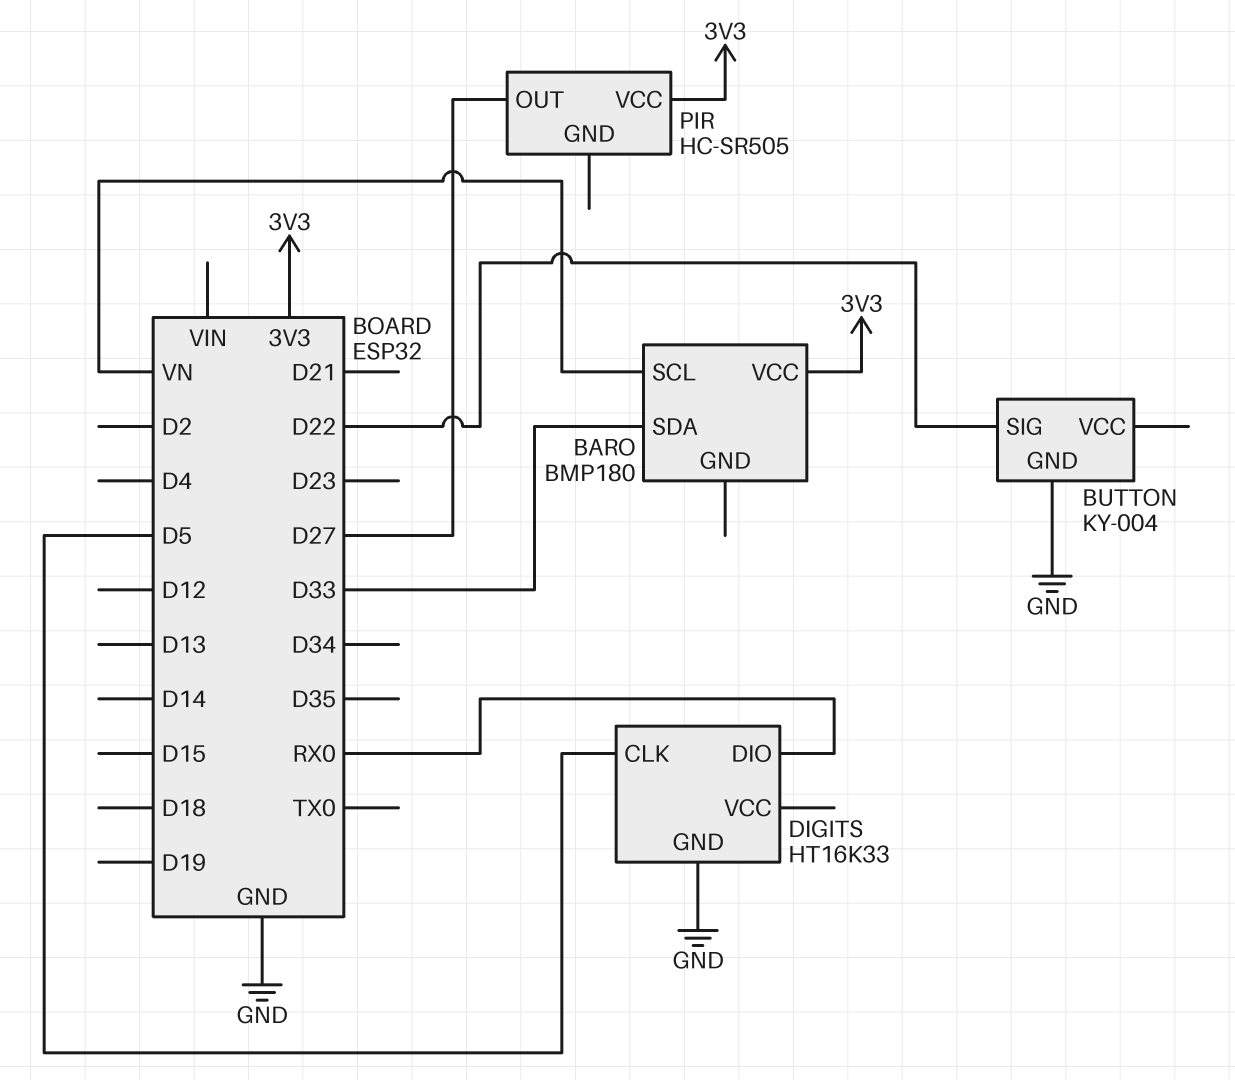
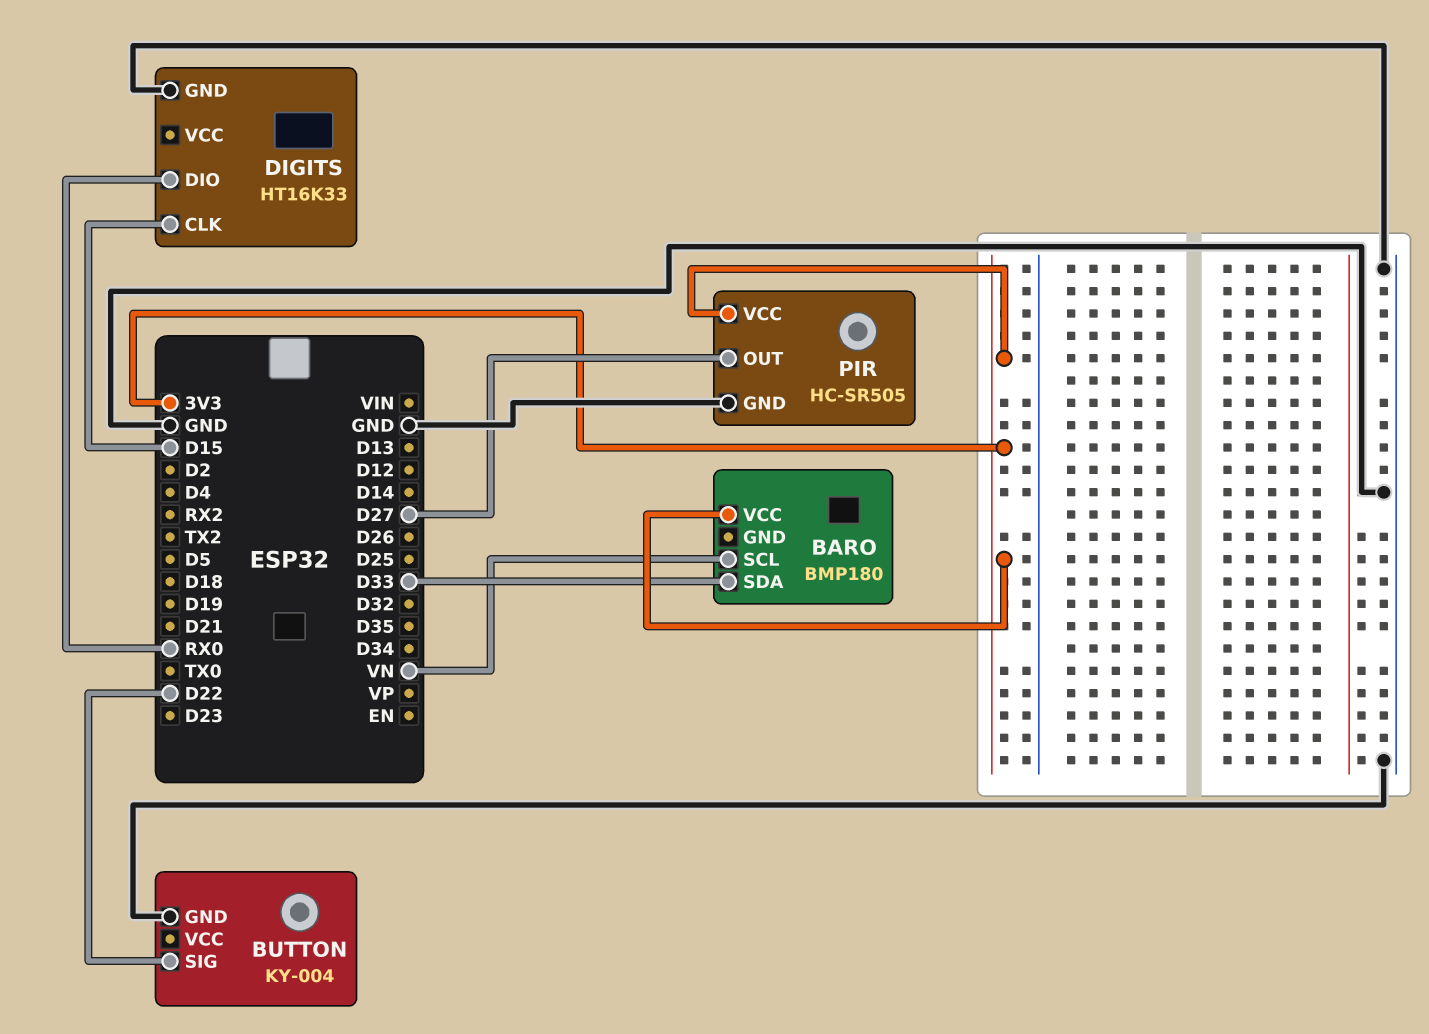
DIGITS pin CLK: D5 -> D15
PIR pin GND: none -> GND

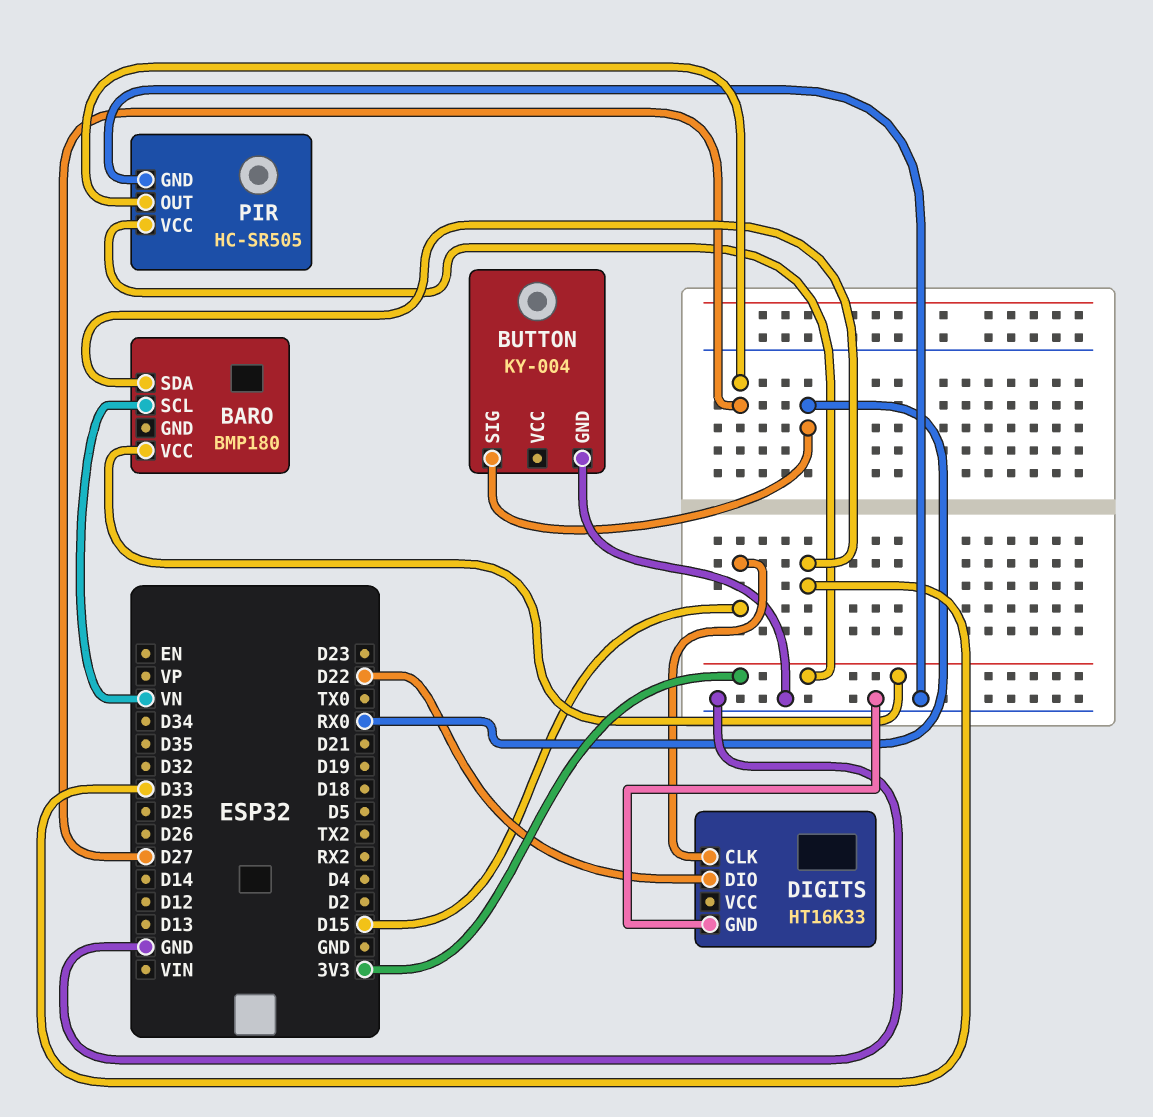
BUTTON pin SIG: D22 -> RX0
DIGITS pin DIO: RX0 -> D22

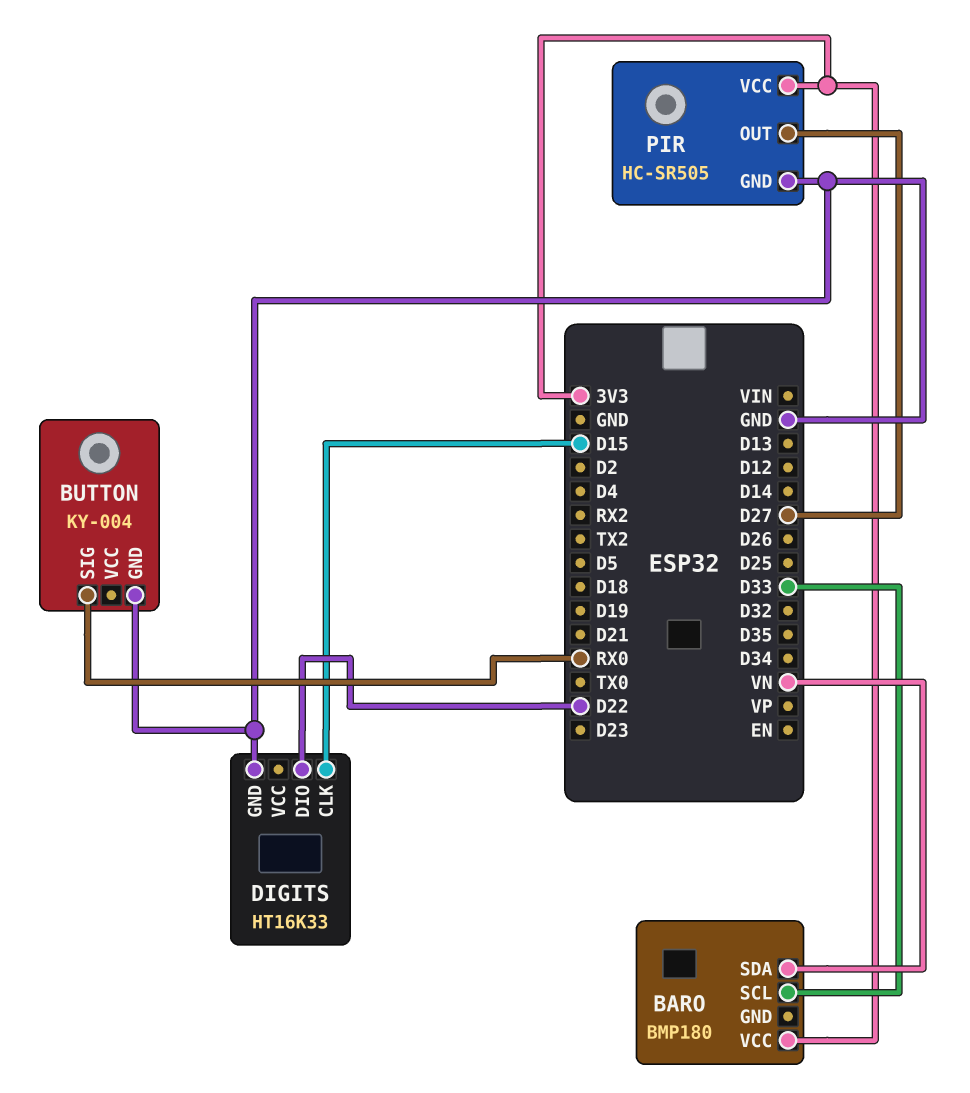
BARO pin SCL: VN -> D33
BARO pin SDA: D33 -> VN

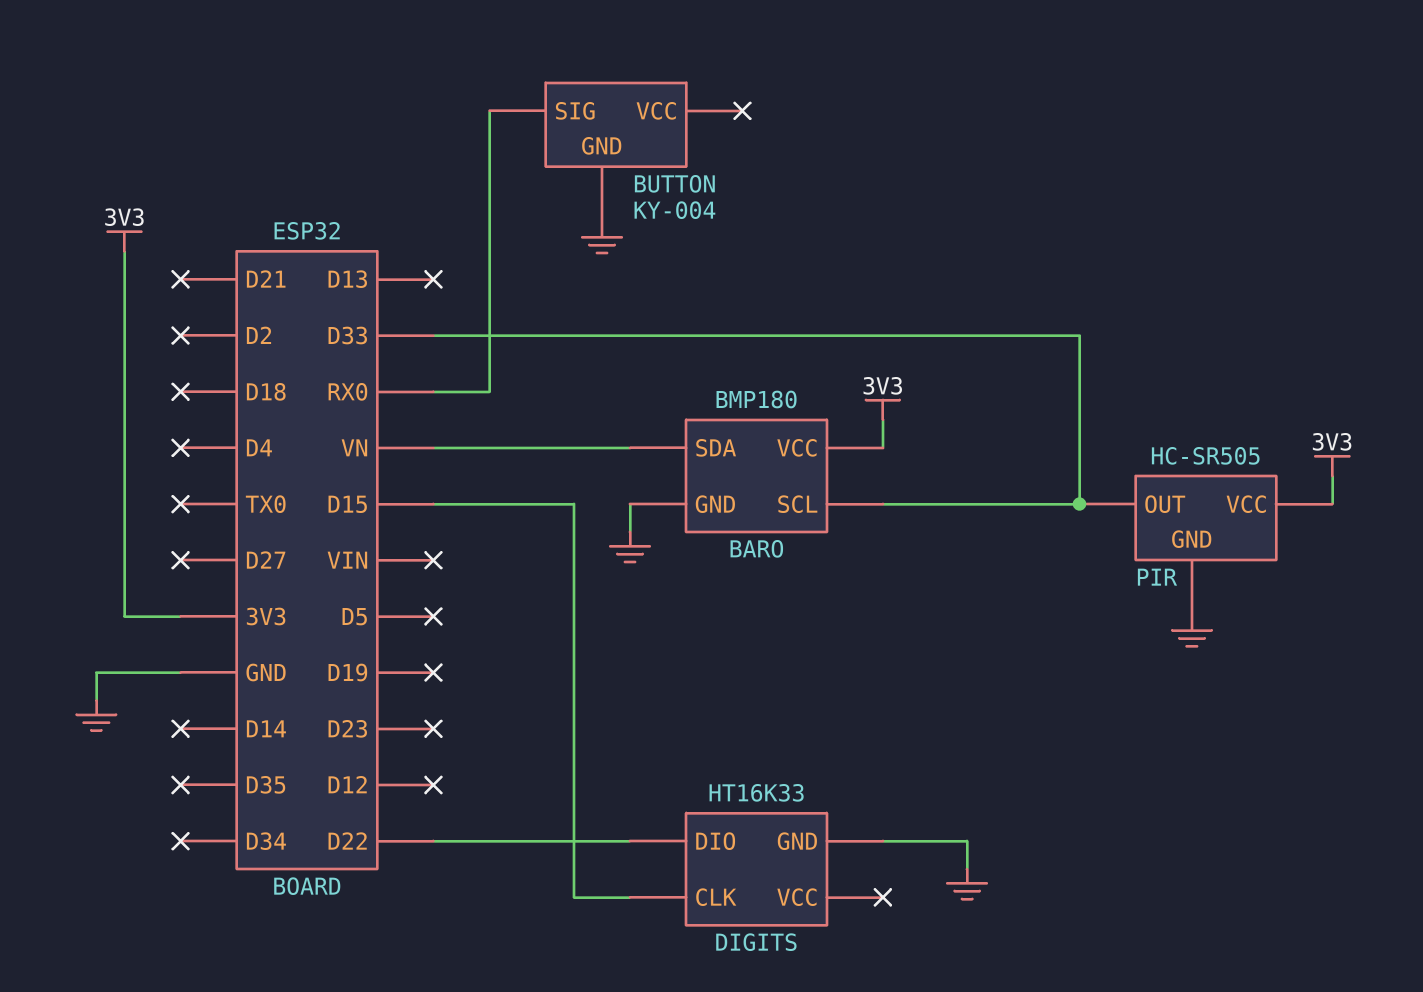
BARO pin GND: none -> GND
PIR pin OUT: D27 -> D33

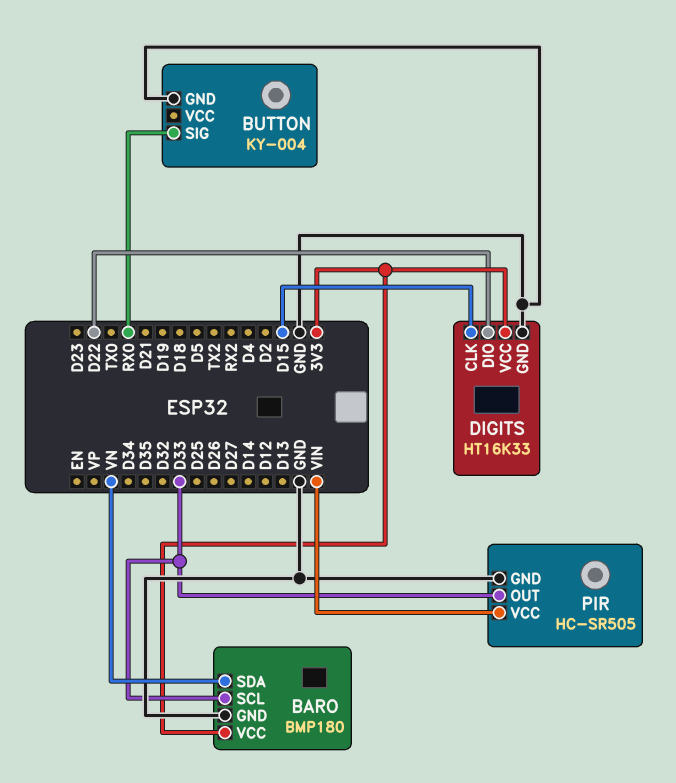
DIGITS pin VCC: none -> 3V3
PIR pin VCC: 3V3 -> VIN

